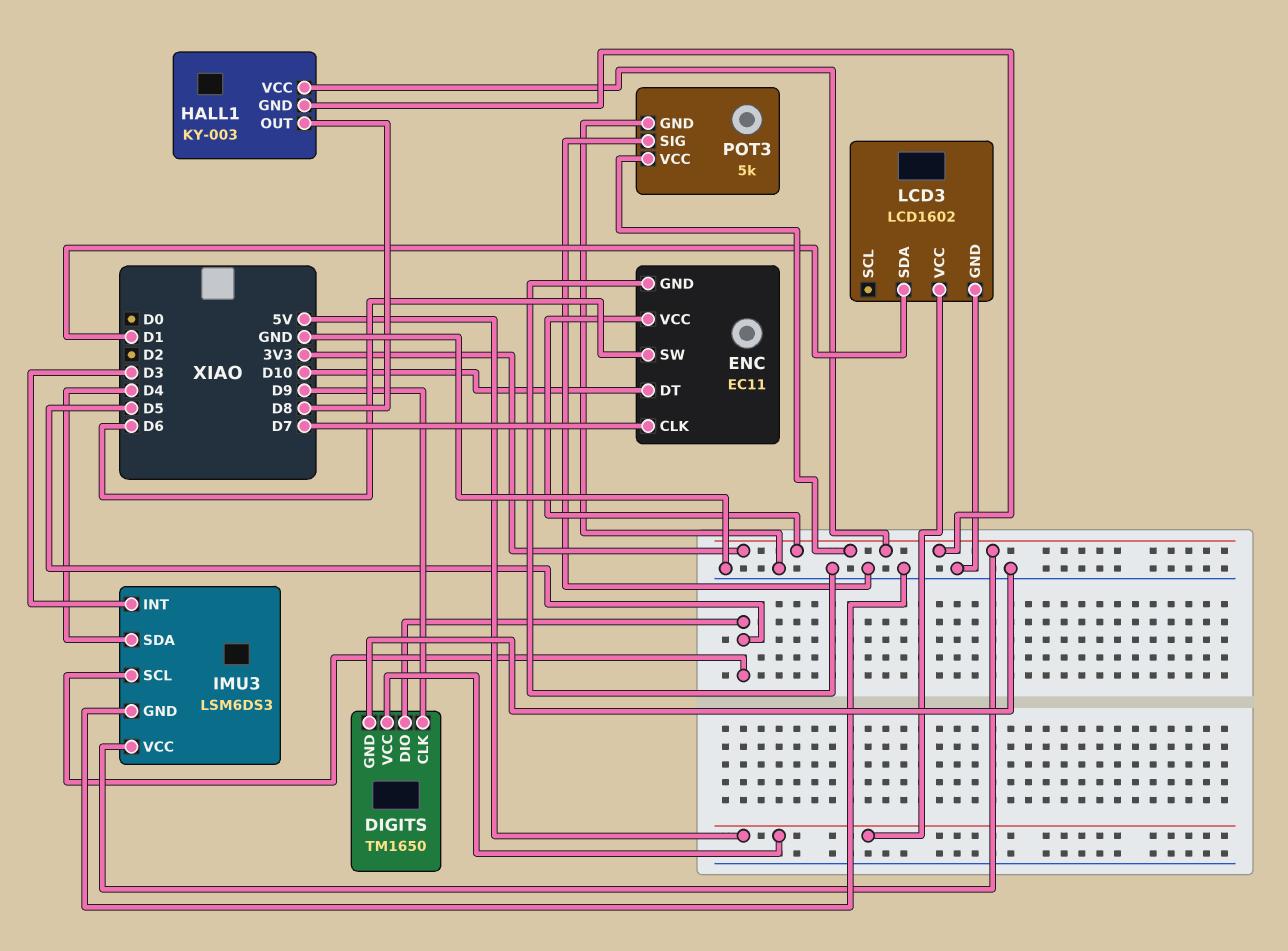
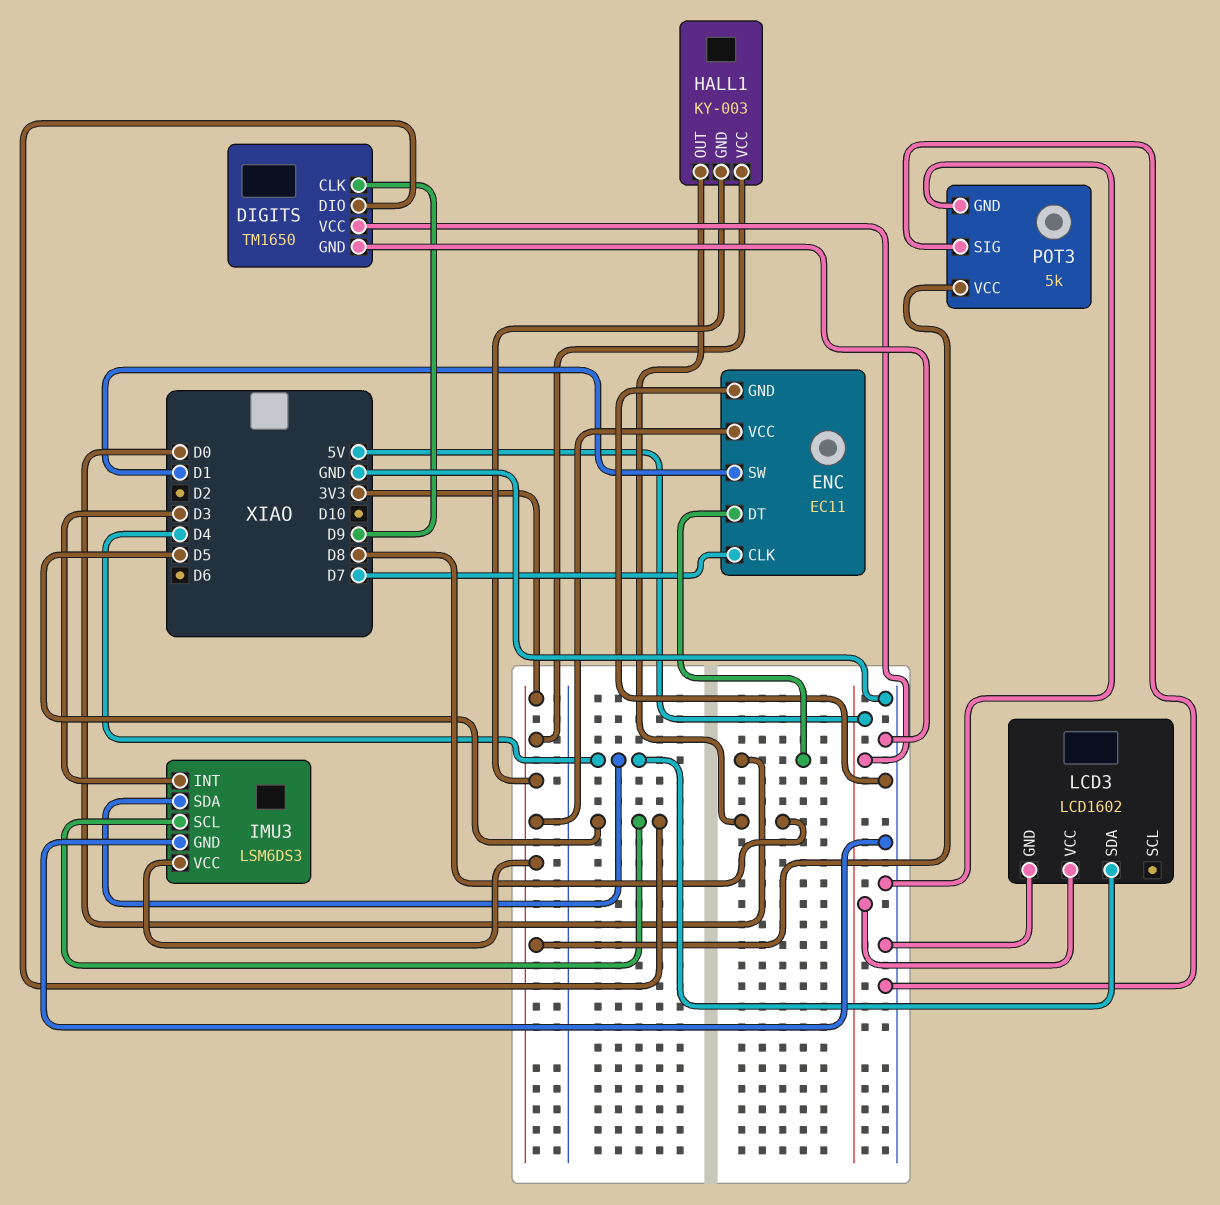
ENC pin DT: D10 -> D0
ENC pin SW: D6 -> D1
LCD3 pin SDA: D1 -> D4

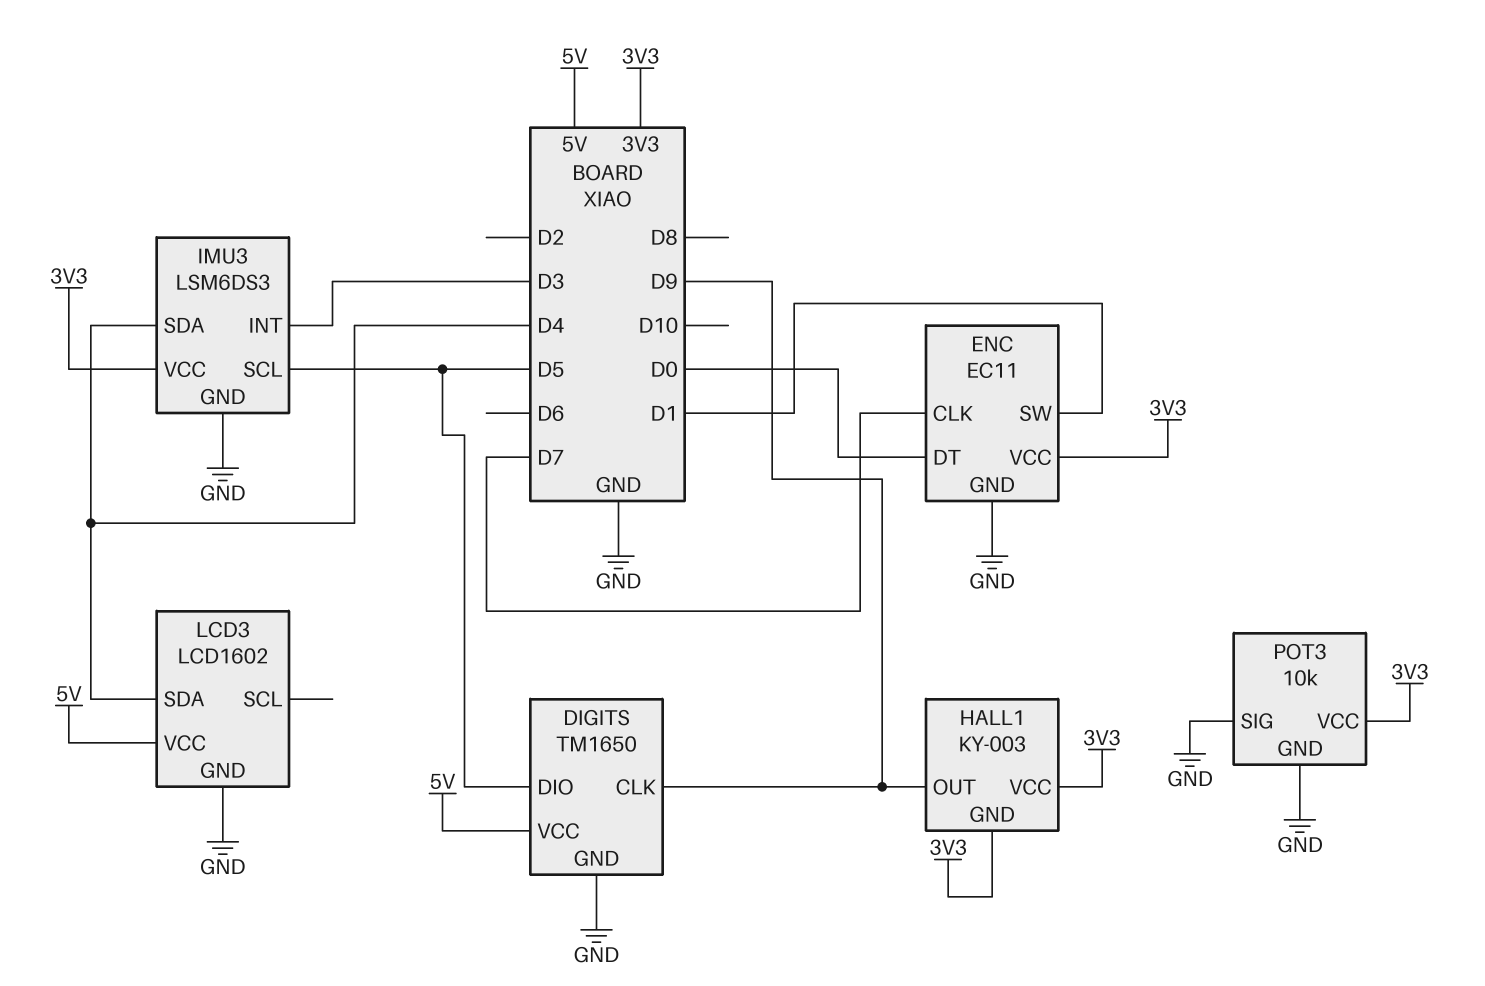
HALL1 pin OUT: D8 -> D9
POT3: 5k -> 10k

